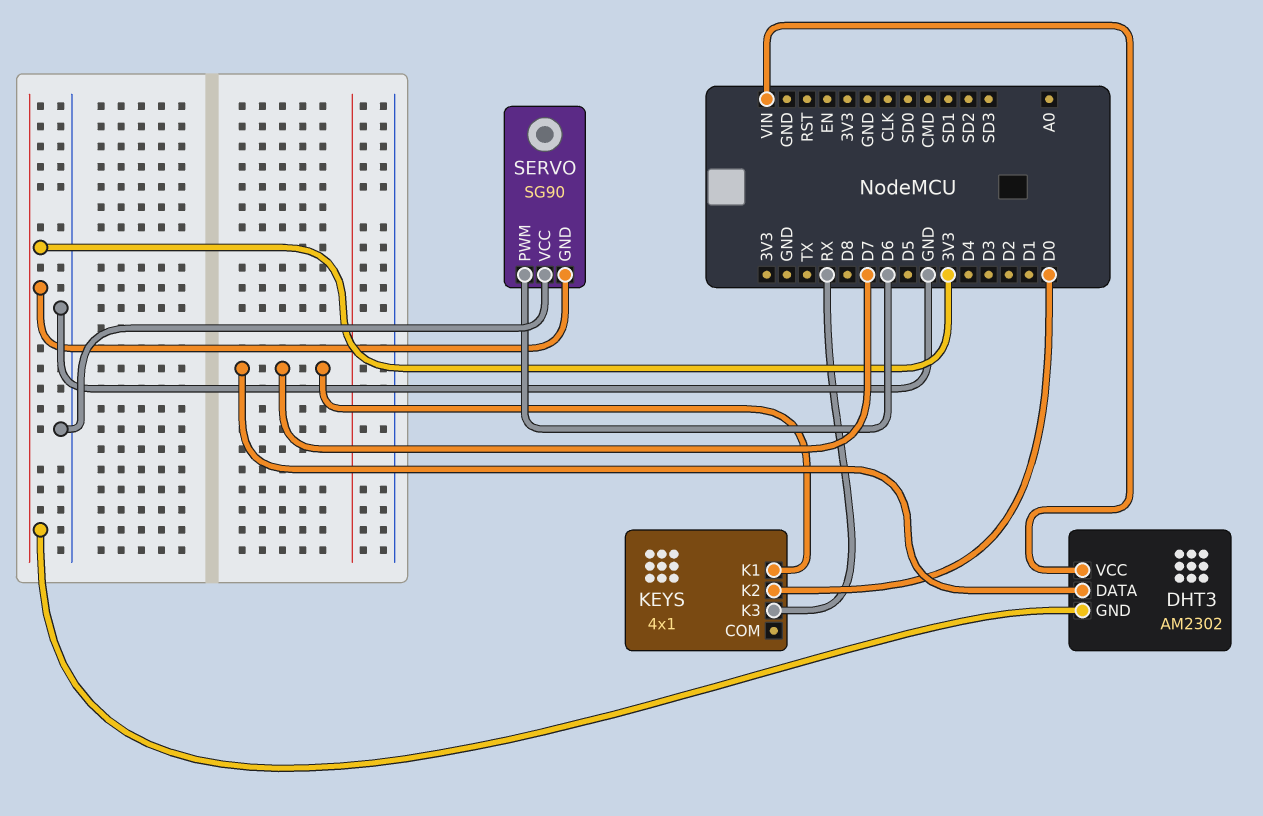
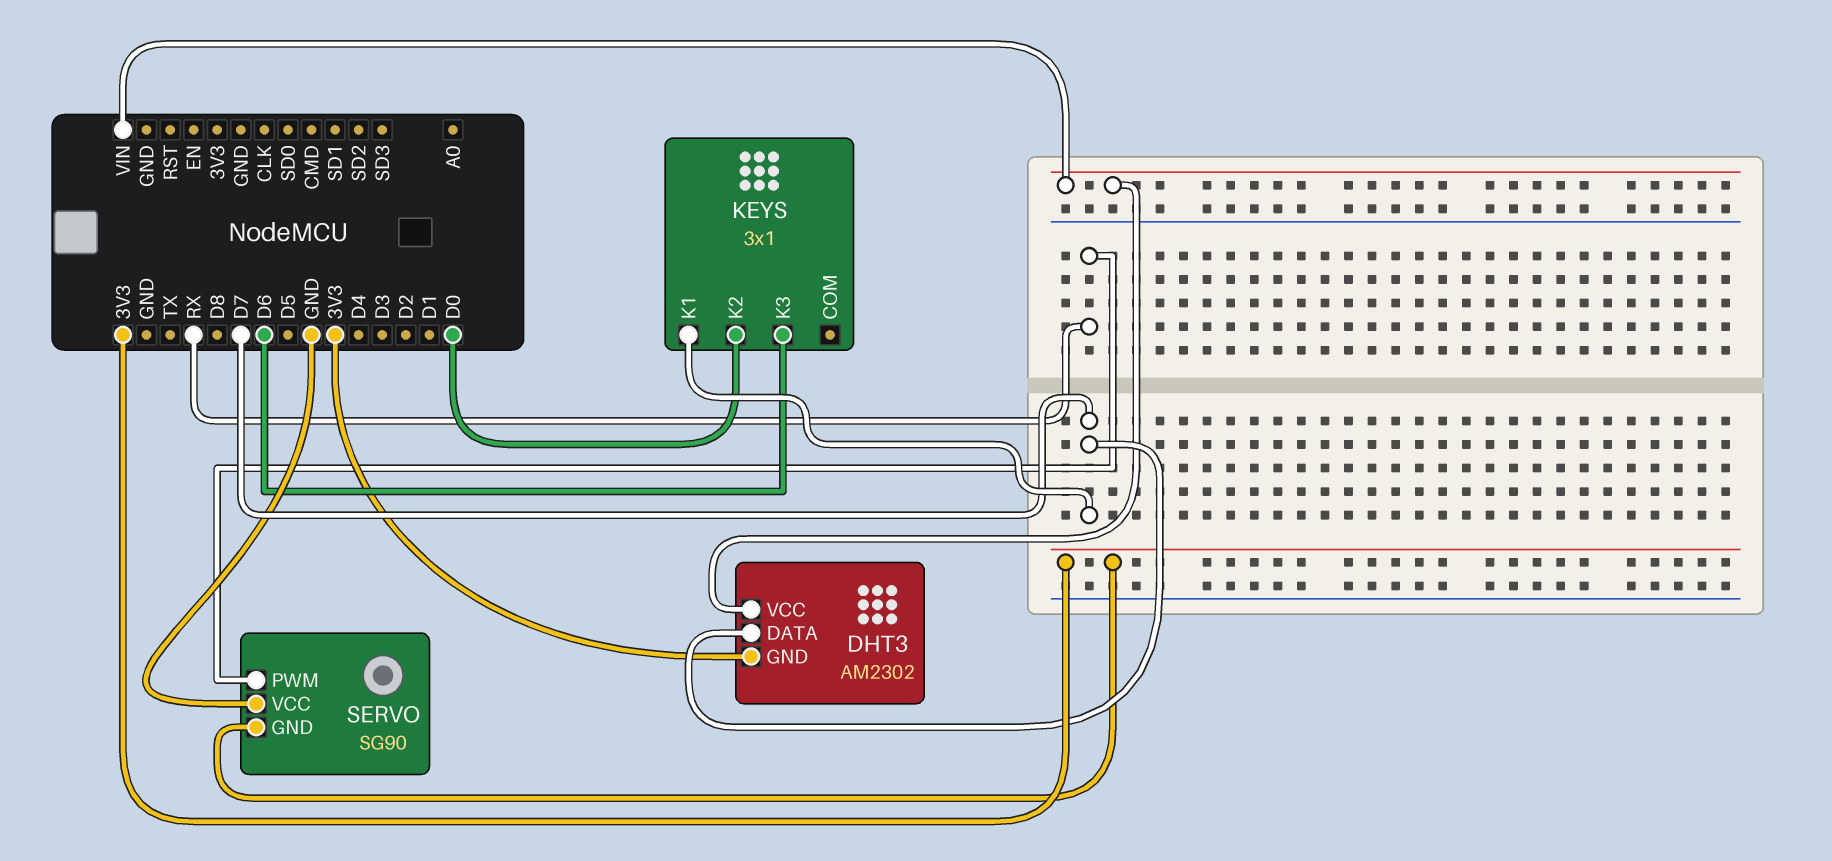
KEYS: 4x1 -> 3x1
KEYS pin K3: RX -> D6
SERVO pin PWM: D6 -> RX

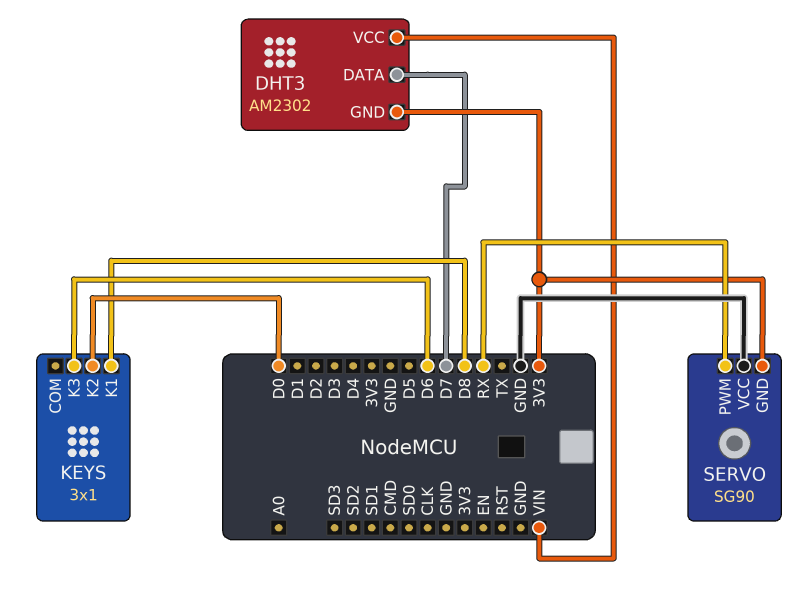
KEYS pin K1: D7 -> D8

